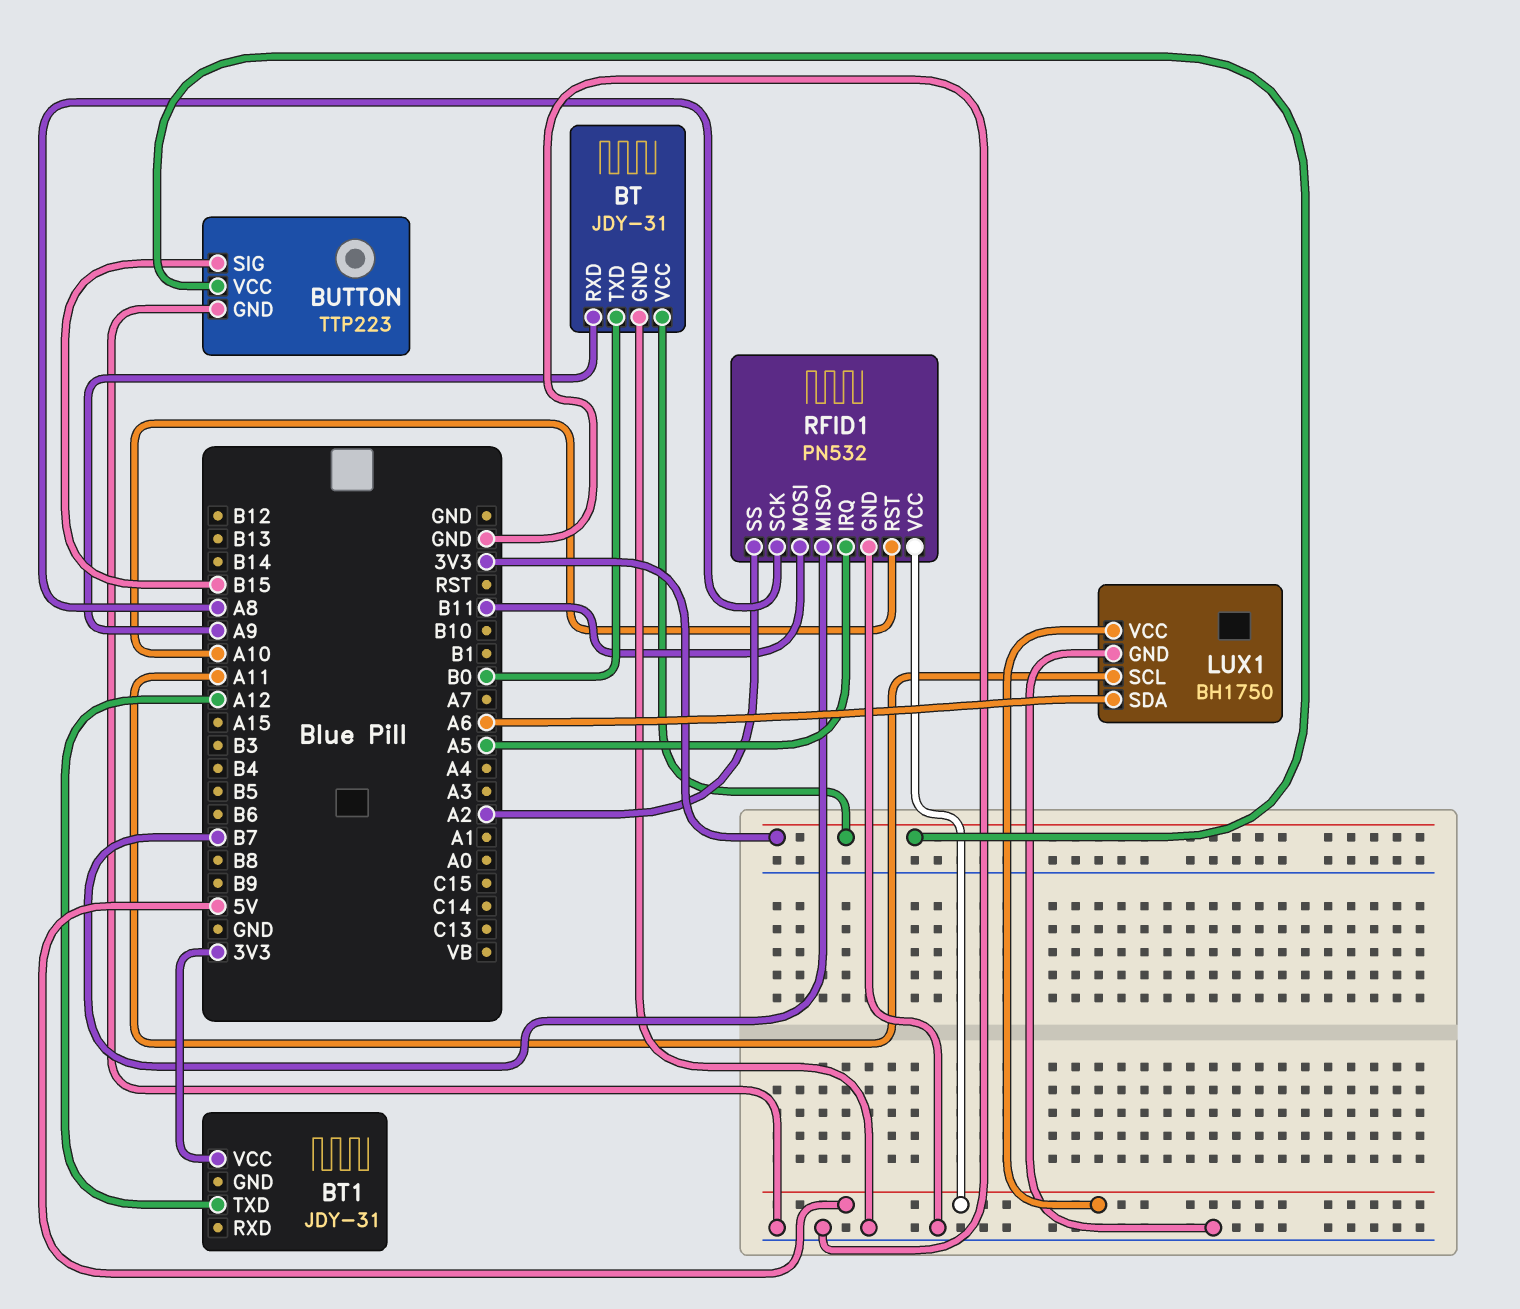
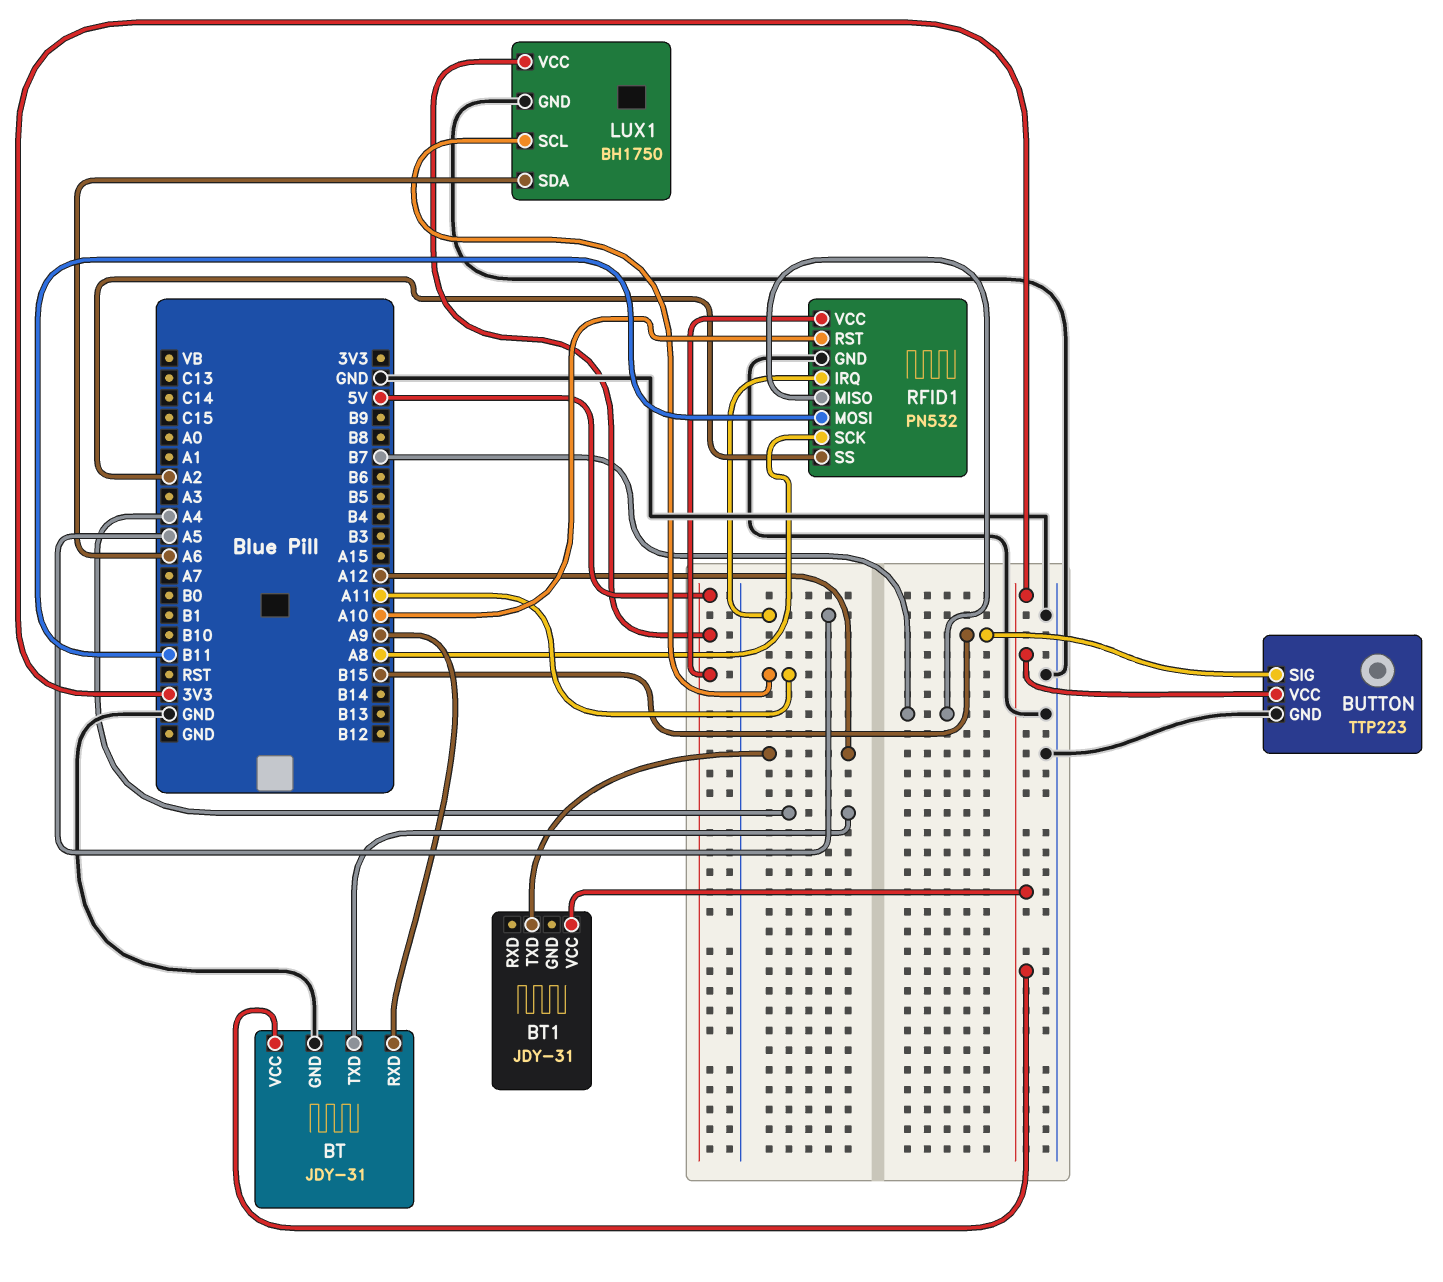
BT pin TXD: B0 -> A4

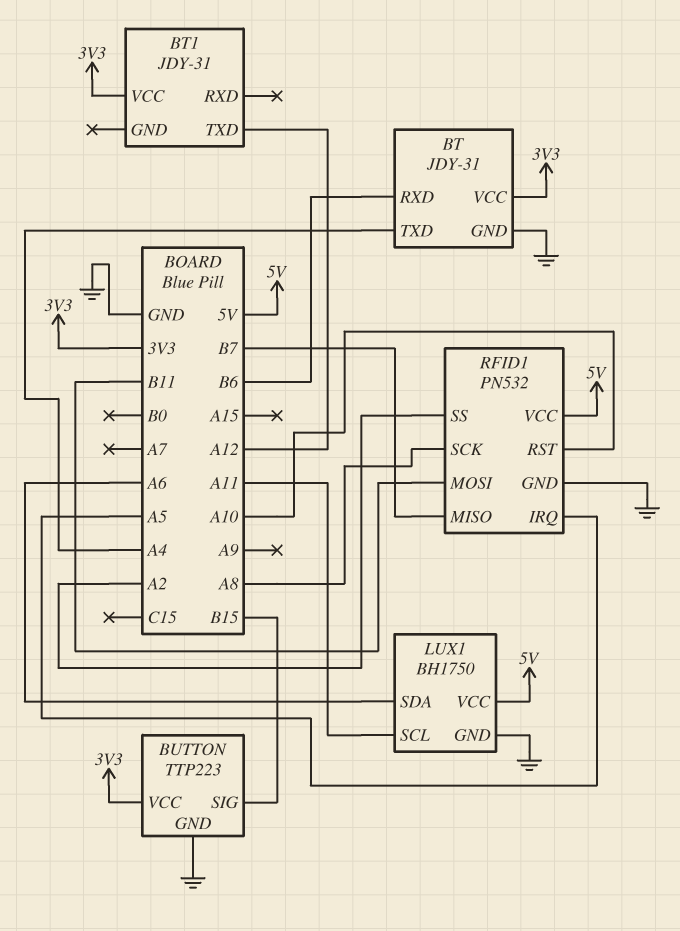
BT pin RXD: A9 -> B6

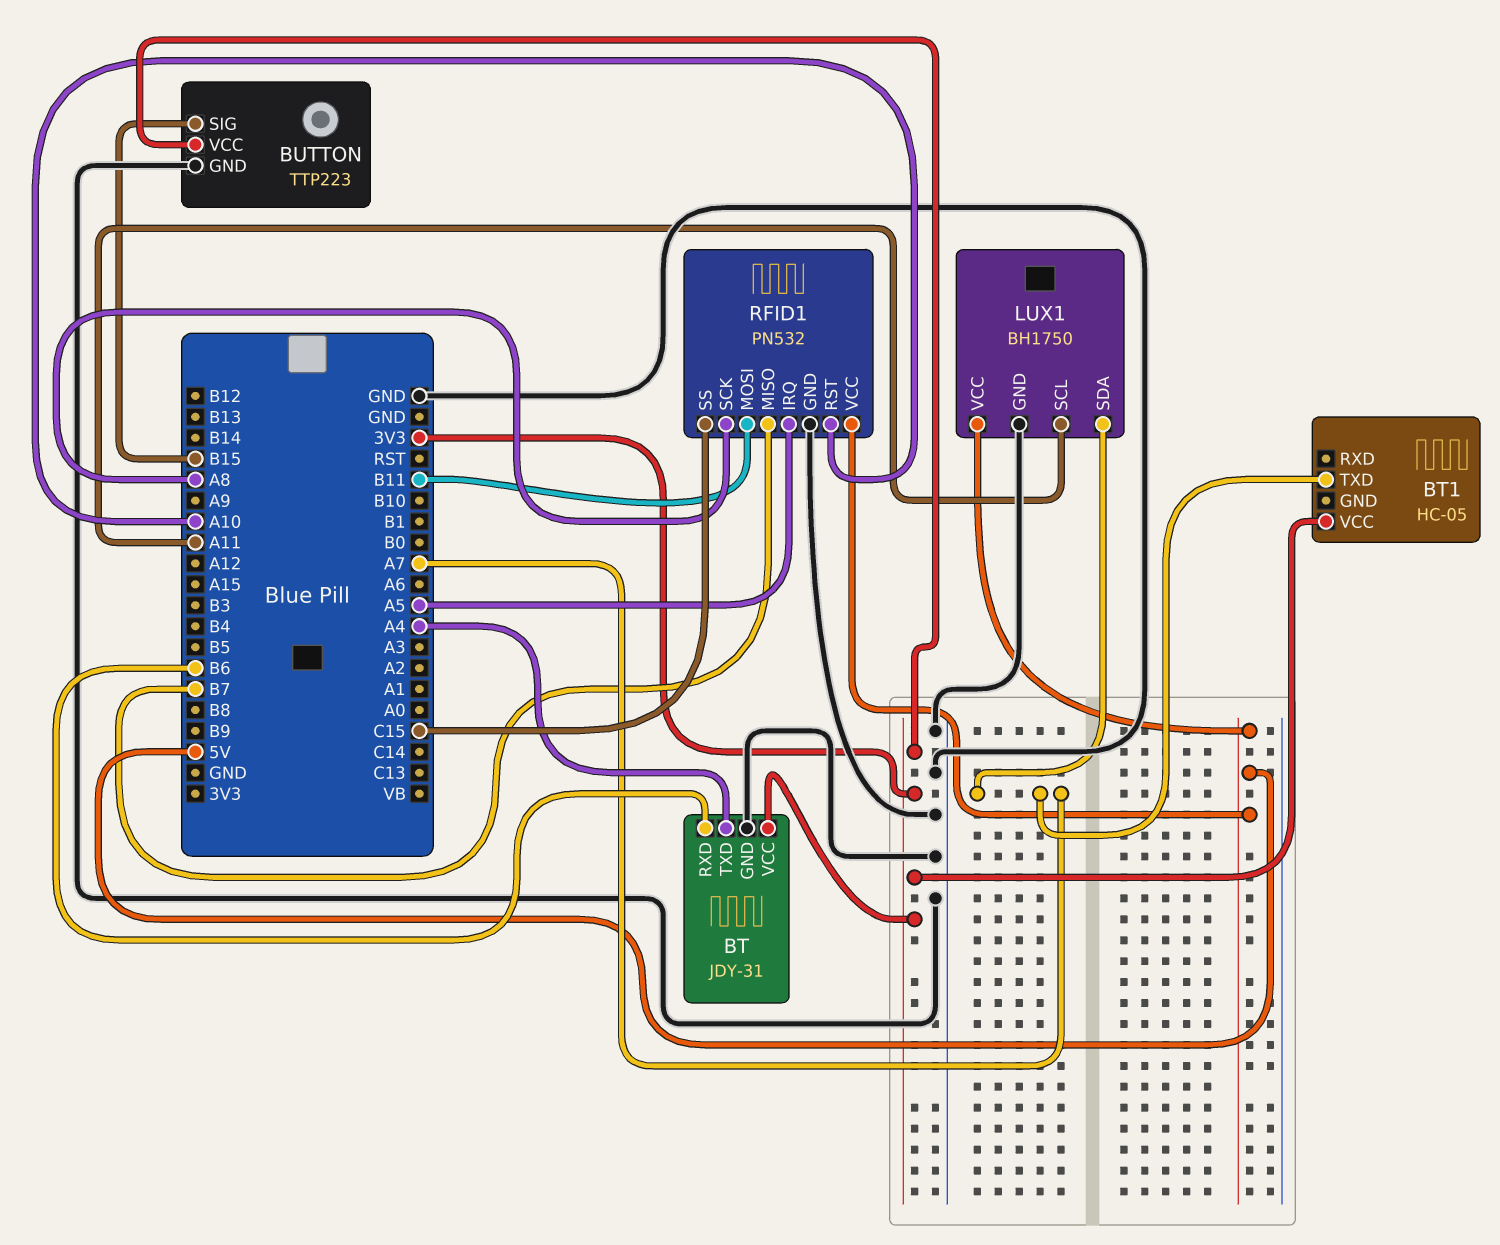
BT1: JDY-31 -> HC-05
BT1 pin TXD: A12 -> A7
LUX1 pin SDA: A6 -> A7
RFID1 pin SS: A2 -> C15

